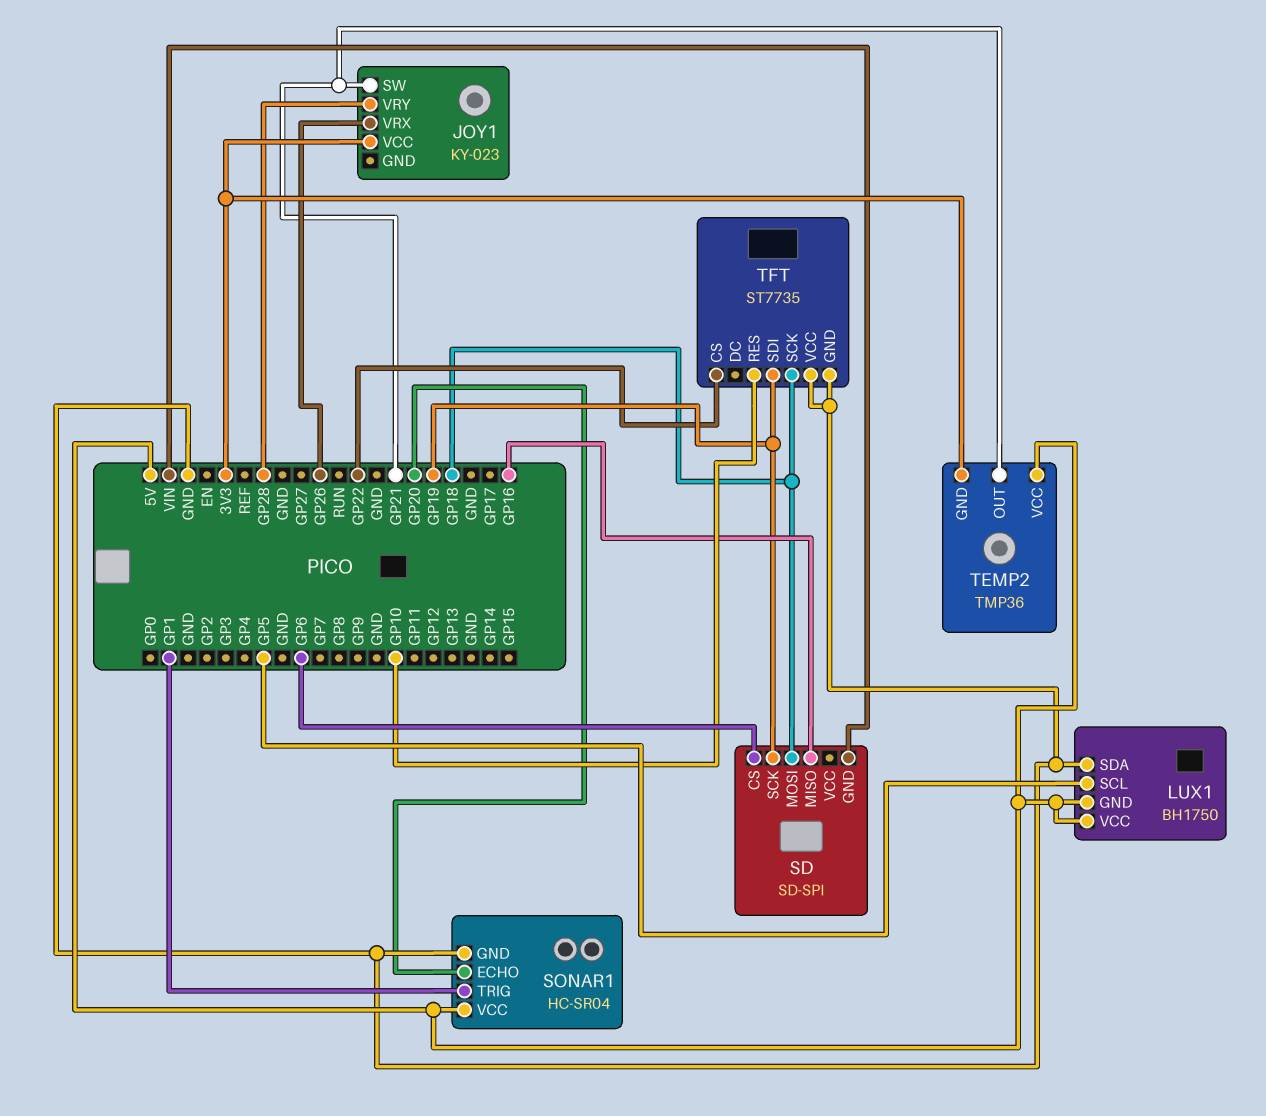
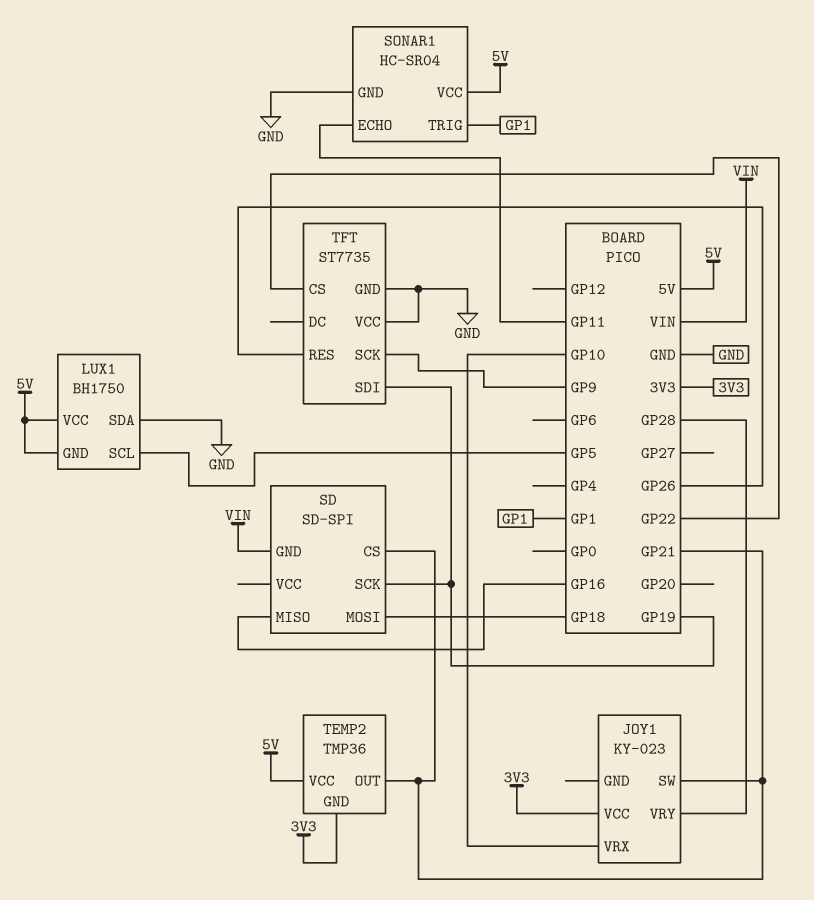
JOY1 pin VRX: GP26 -> GP10
SD pin CS: GP6 -> GP21
SONAR1 pin ECHO: GP20 -> GP11
TFT pin RES: GP10 -> GP26
TFT pin SCK: GP18 -> GP9

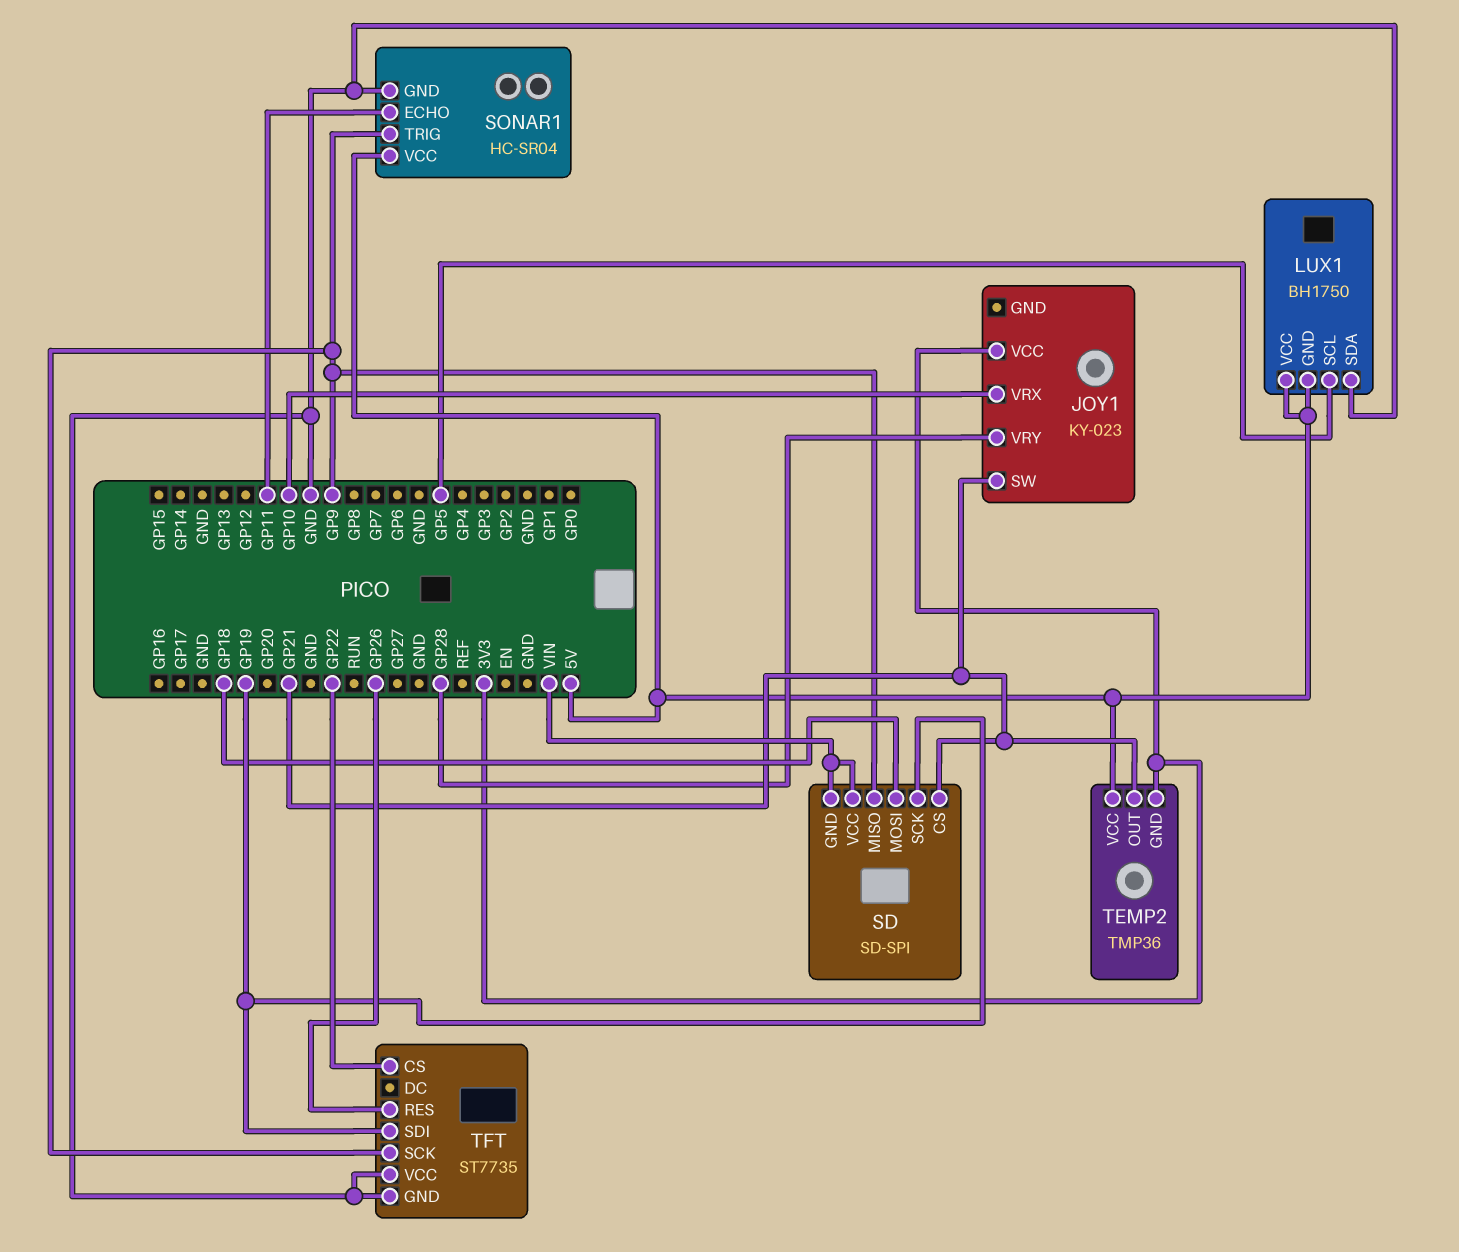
SD pin MISO: GP16 -> GP9
SD pin VCC: none -> VIN
SONAR1 pin TRIG: GP1 -> GP9

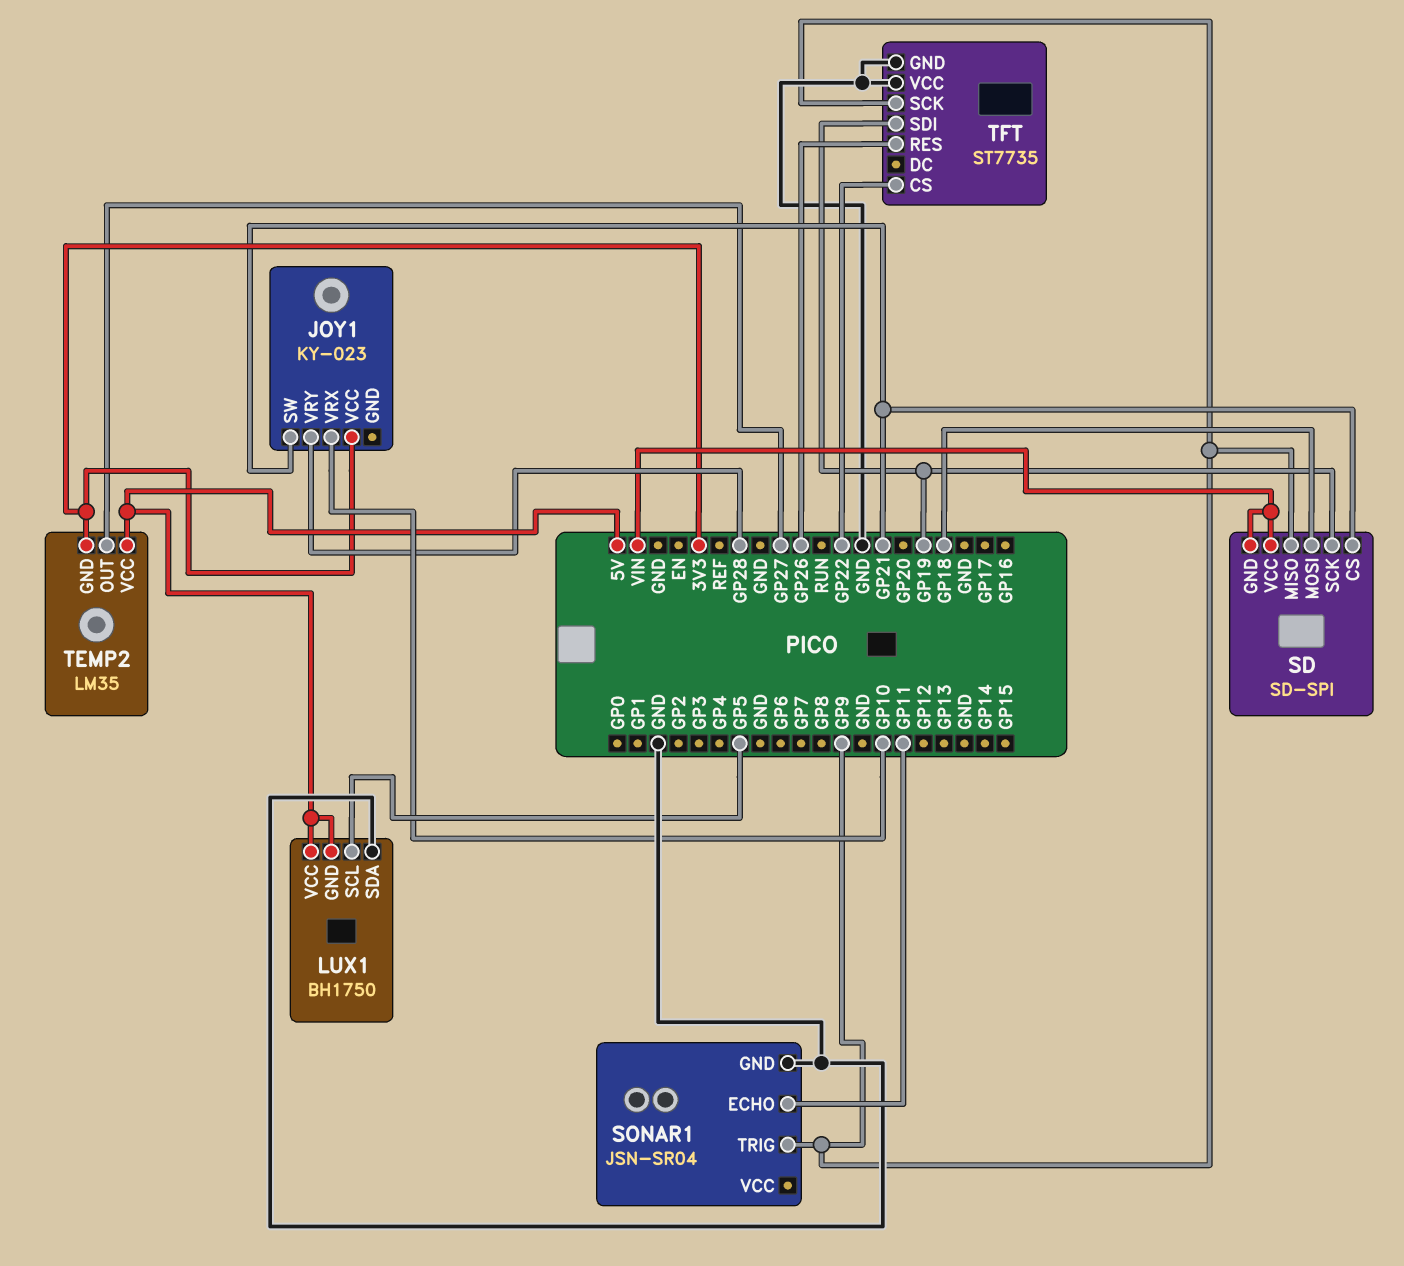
SONAR1: HC-SR04 -> JSN-SR04
SONAR1 pin VCC: 5V -> none
TEMP2: TMP36 -> LM35
TEMP2 pin OUT: GP21 -> GP27

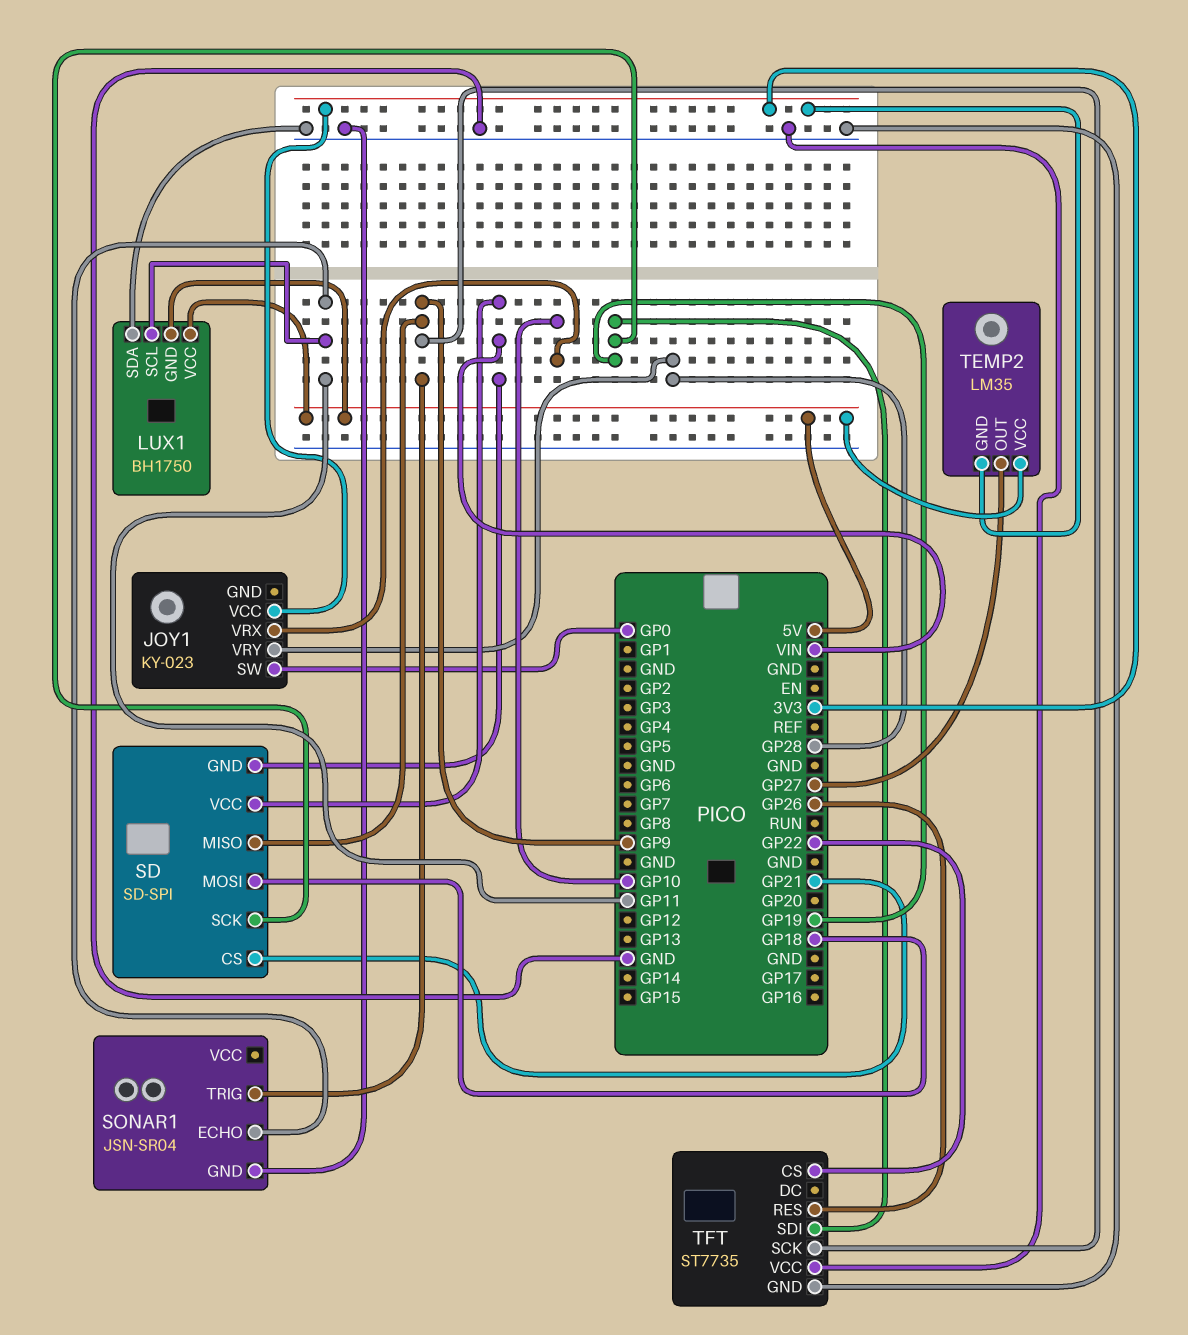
JOY1 pin SW: GP21 -> GP0
LUX1 pin SCL: GP5 -> GP11

